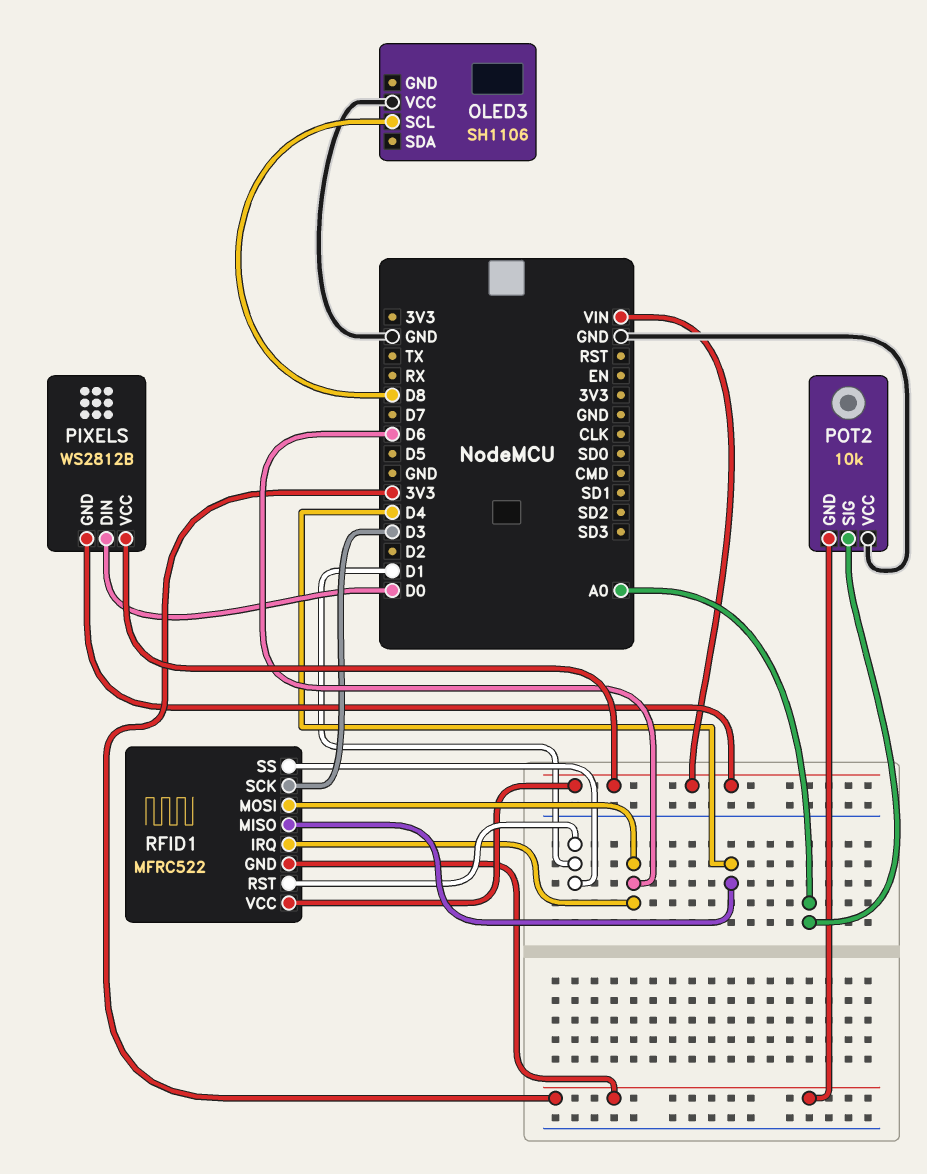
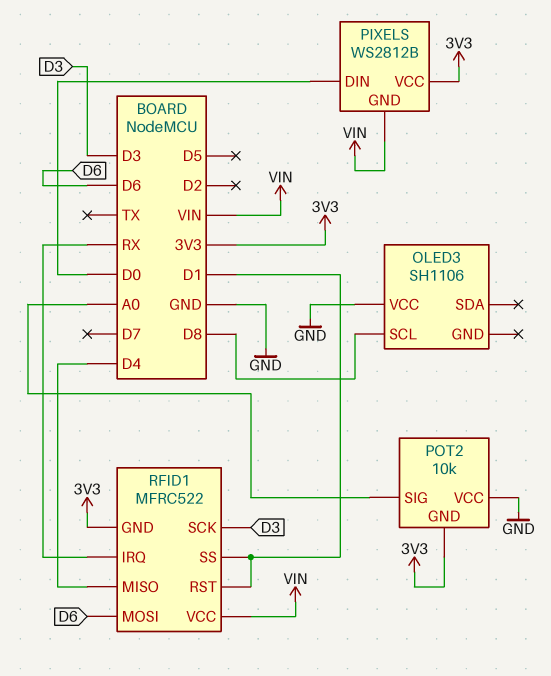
PIXELS pin VCC: VIN -> 3V3
RFID1 pin IRQ: D6 -> RX

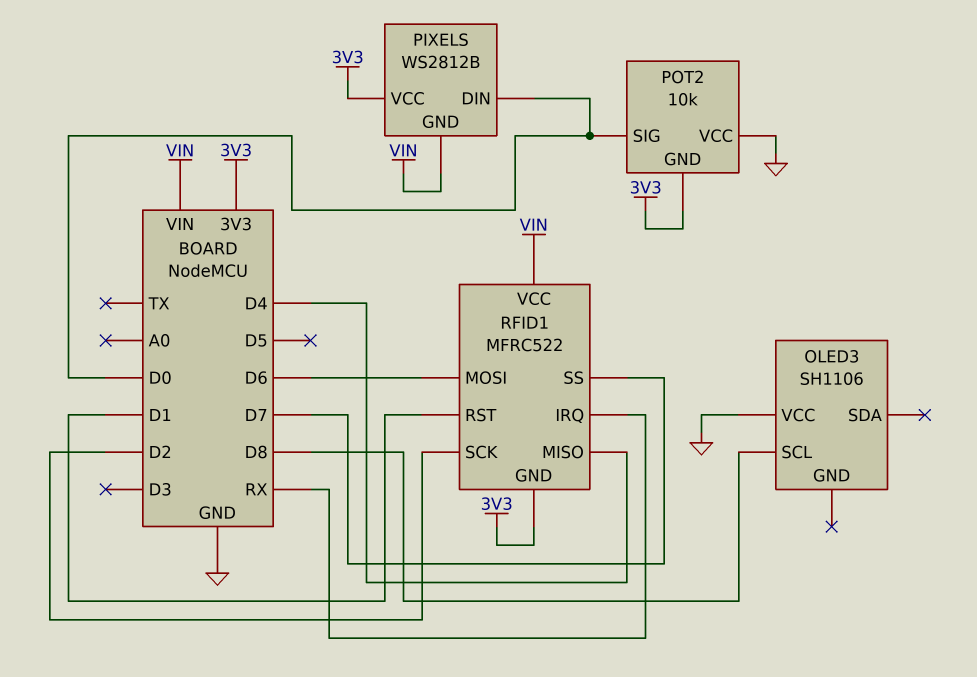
POT2 pin SIG: A0 -> D0
RFID1 pin SCK: D3 -> D2
RFID1 pin SS: D1 -> D7

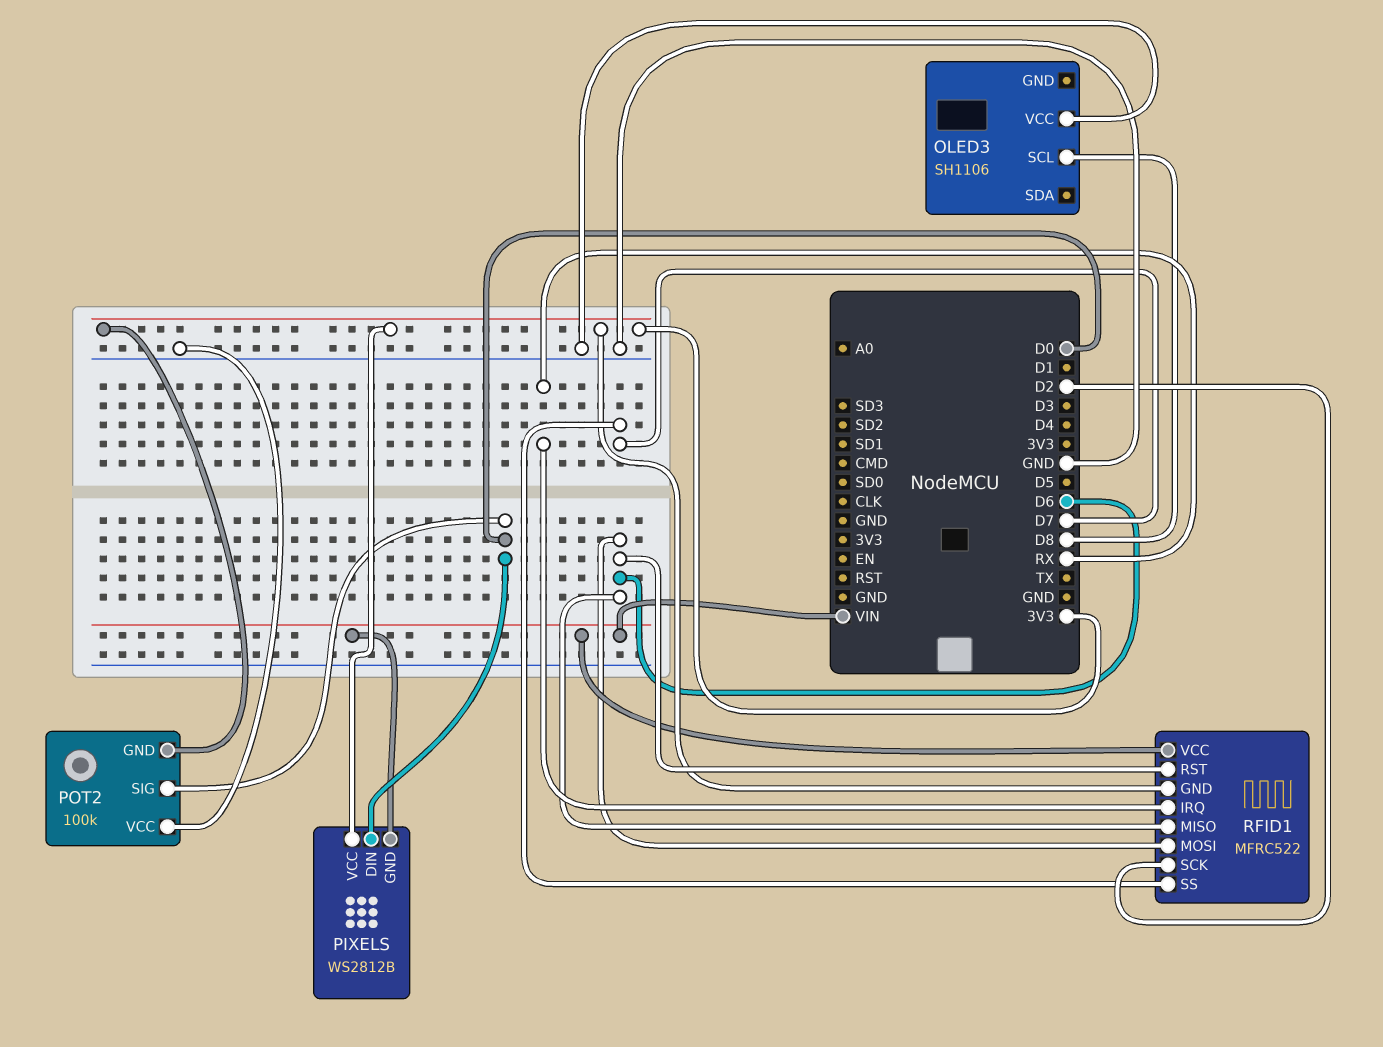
POT2: 10k -> 100k
RFID1 pin MISO: D4 -> D6
RFID1 pin RST: D1 -> D6

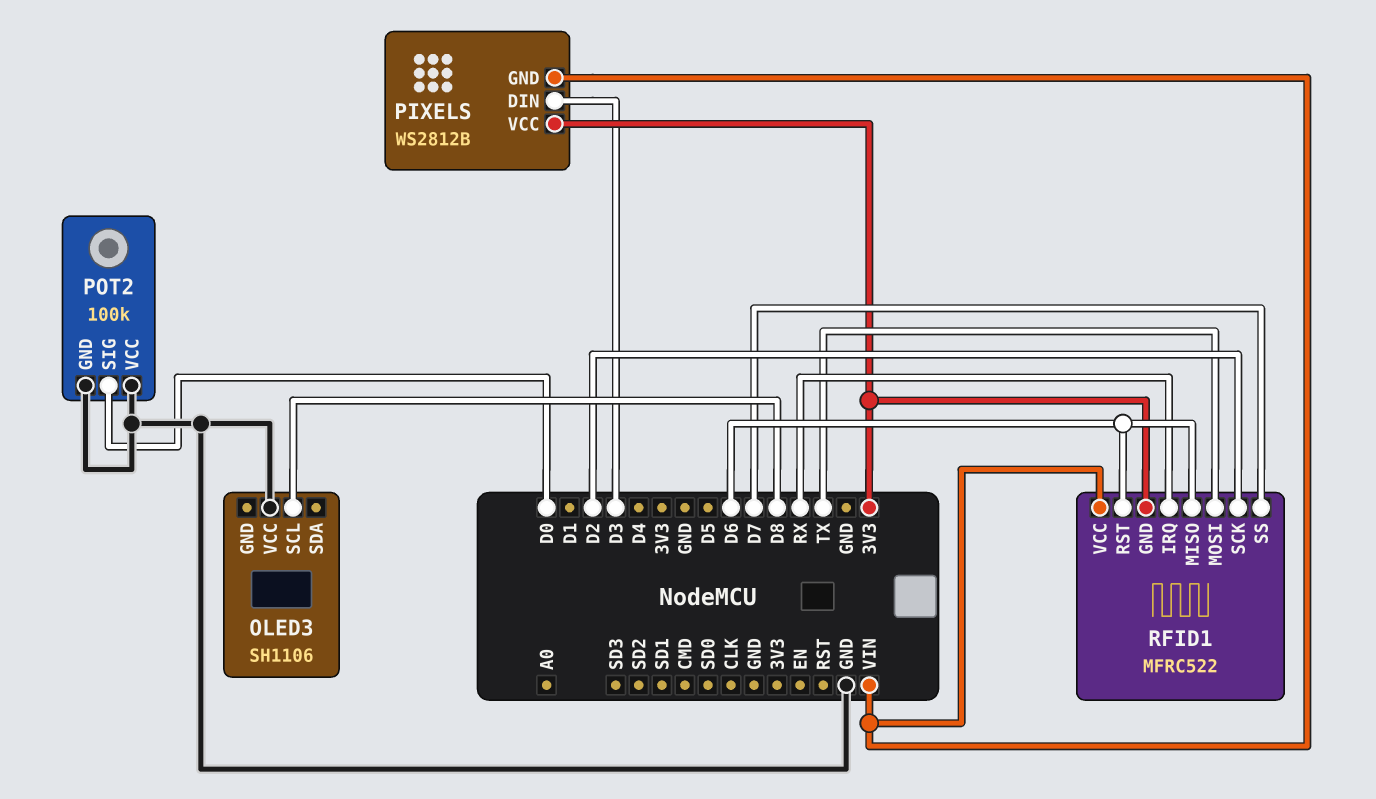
PIXELS pin DIN: D0 -> D3
POT2 pin GND: 3V3 -> GND
RFID1 pin MOSI: D6 -> TX

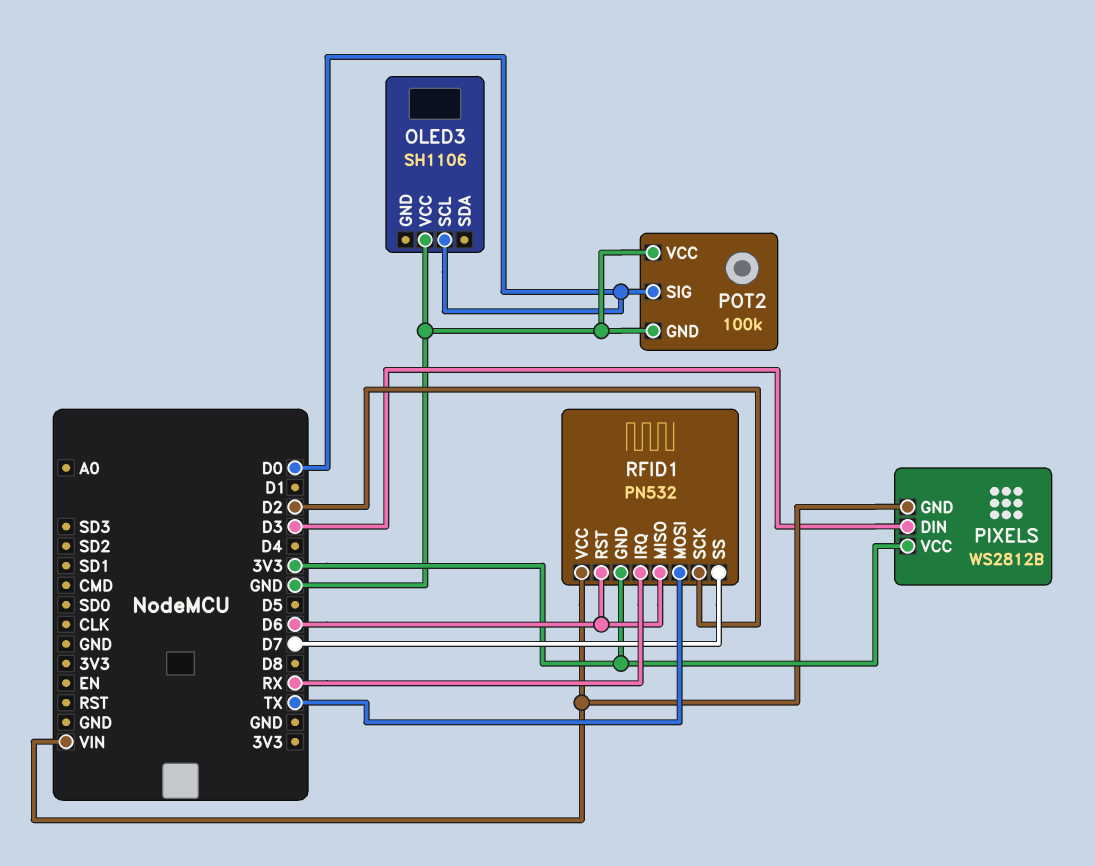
OLED3 pin SCL: D8 -> D0
RFID1: MFRC522 -> PN532

